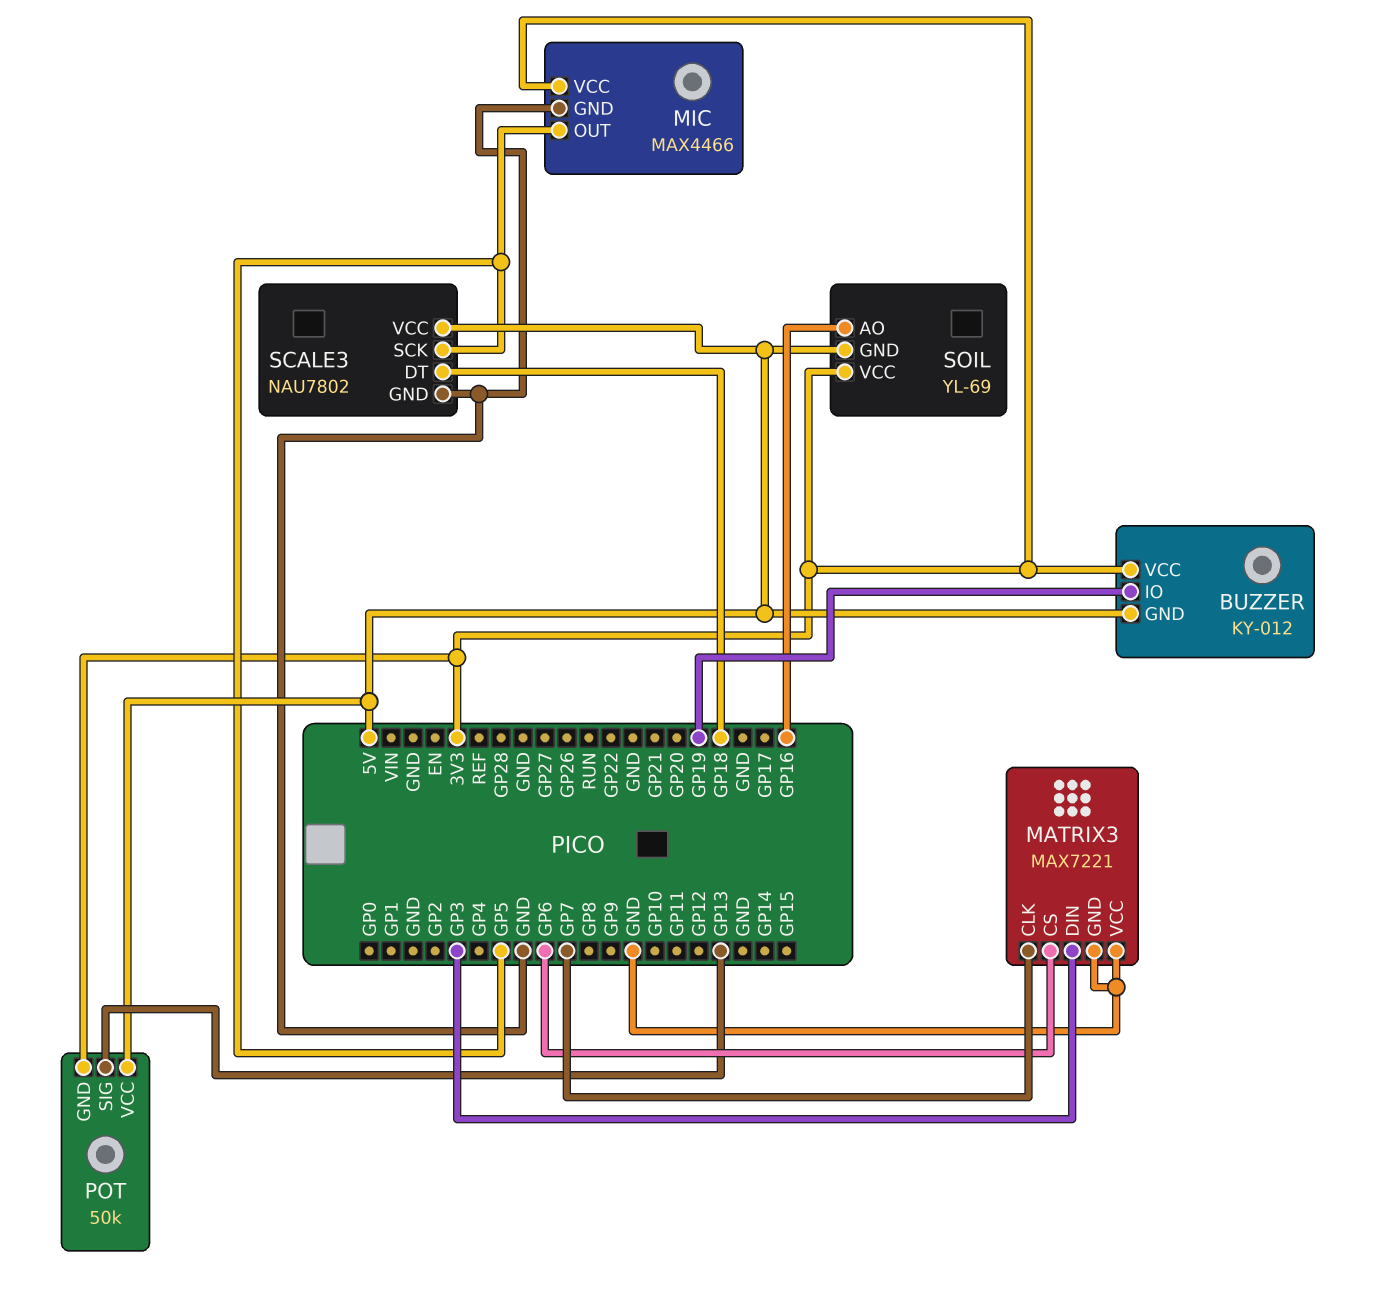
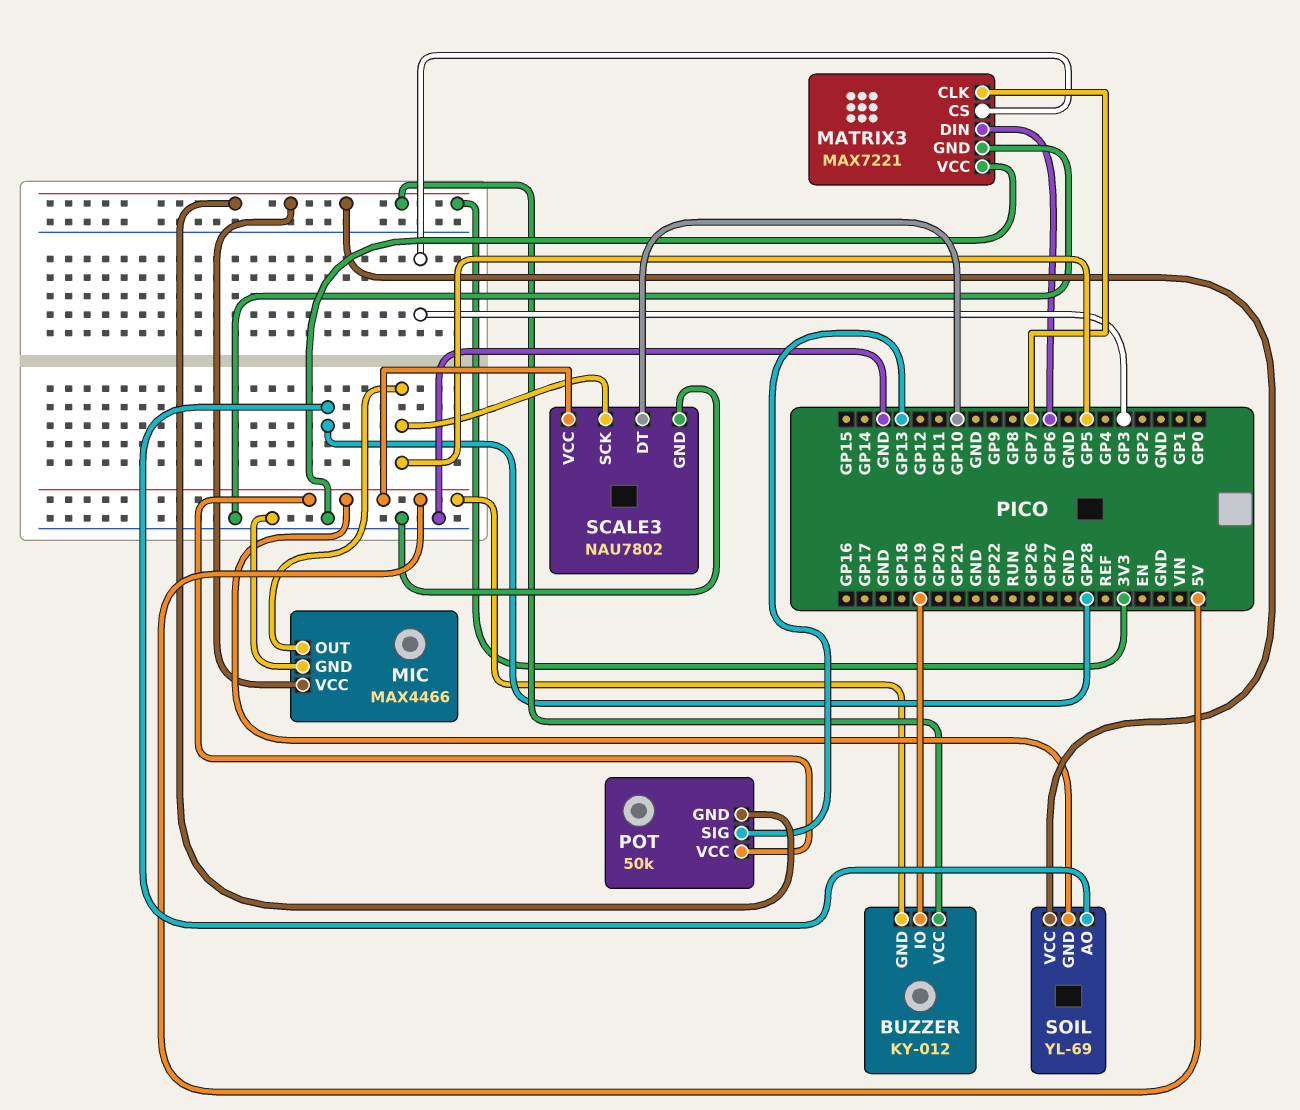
MATRIX3 pin CS: GP6 -> GP3
MATRIX3 pin DIN: GP3 -> GP6
SCALE3 pin DT: GP18 -> GP10
SOIL pin AO: GP16 -> GP28

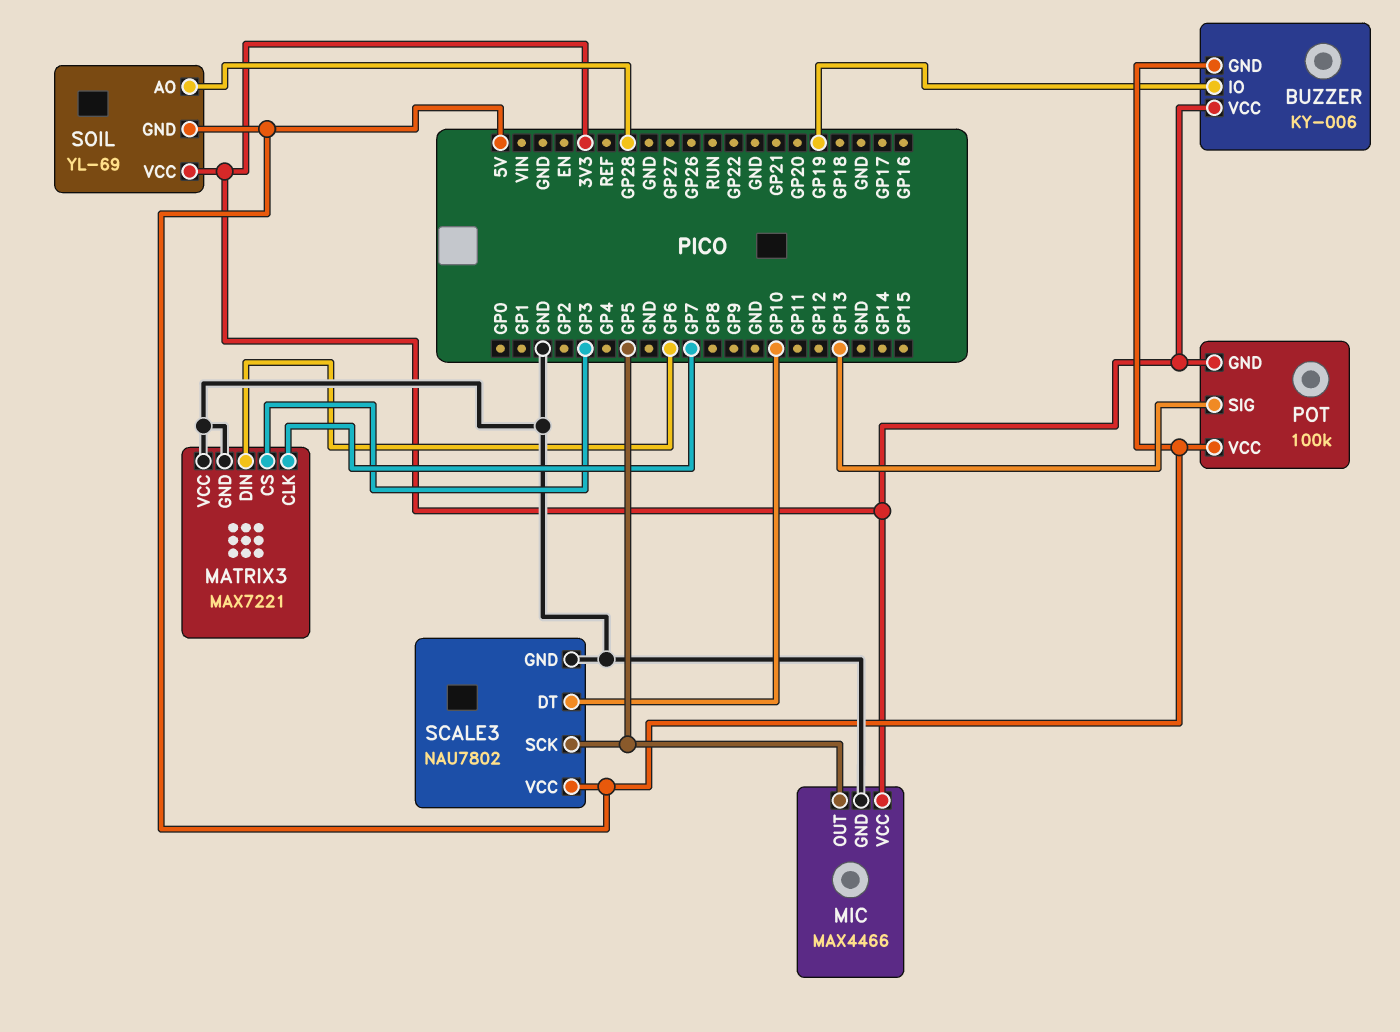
BUZZER: KY-012 -> KY-006
POT: 50k -> 100k

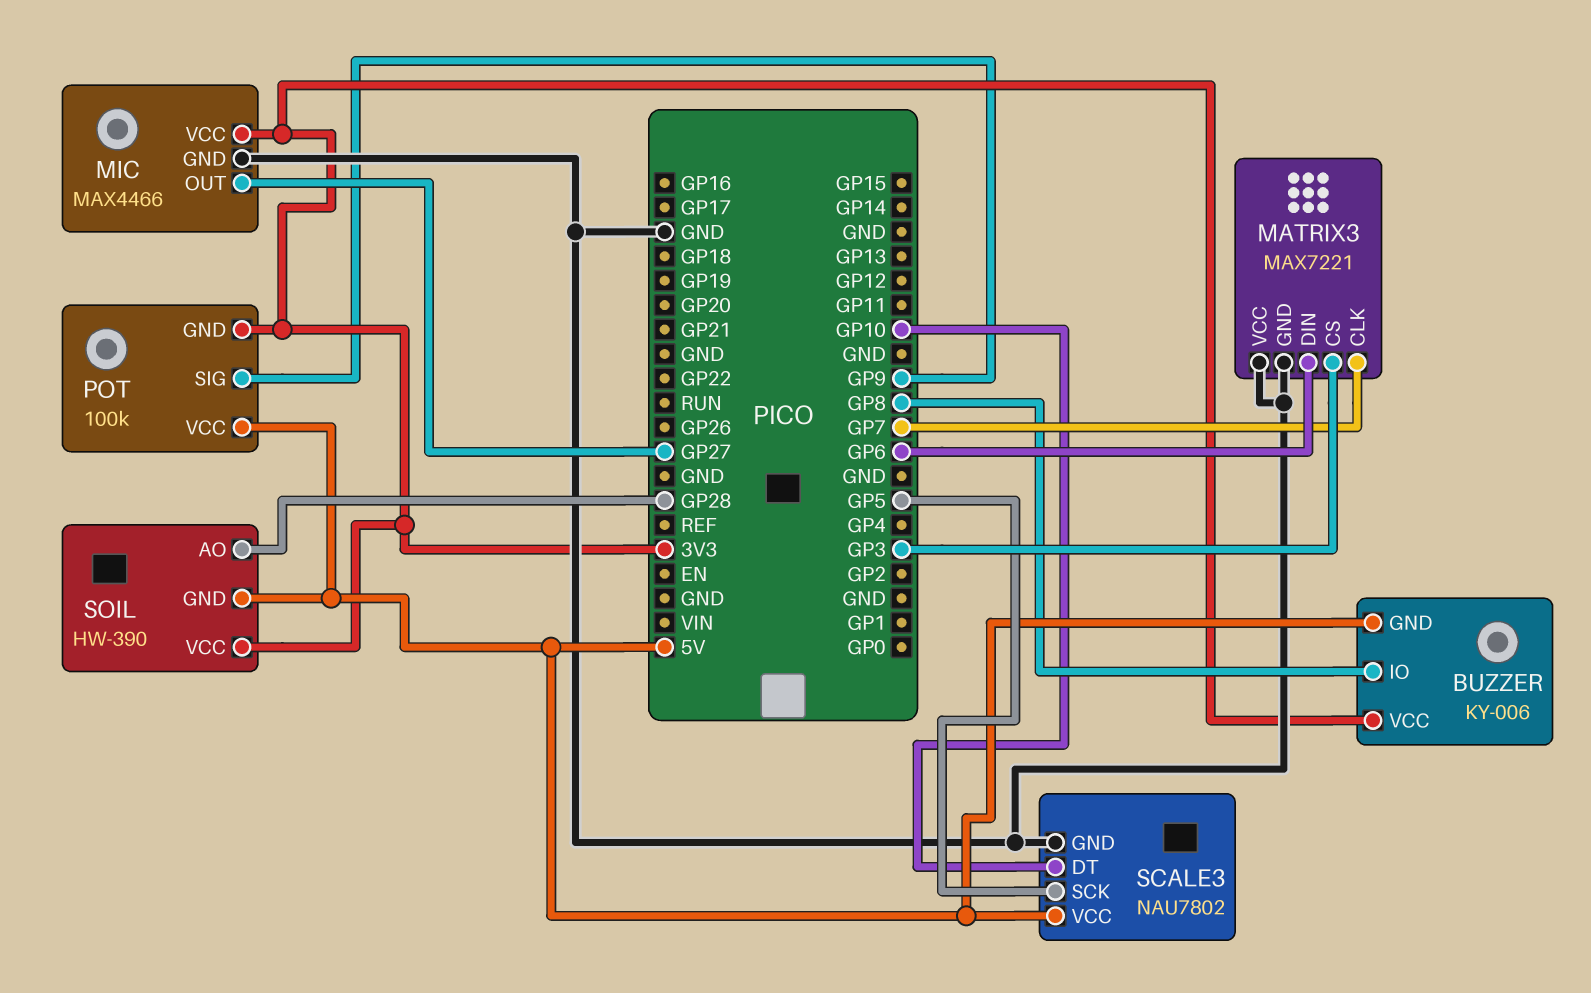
BUZZER pin IO: GP19 -> GP8
MIC pin OUT: GP5 -> GP27
POT pin SIG: GP13 -> GP9
SOIL: YL-69 -> HW-390

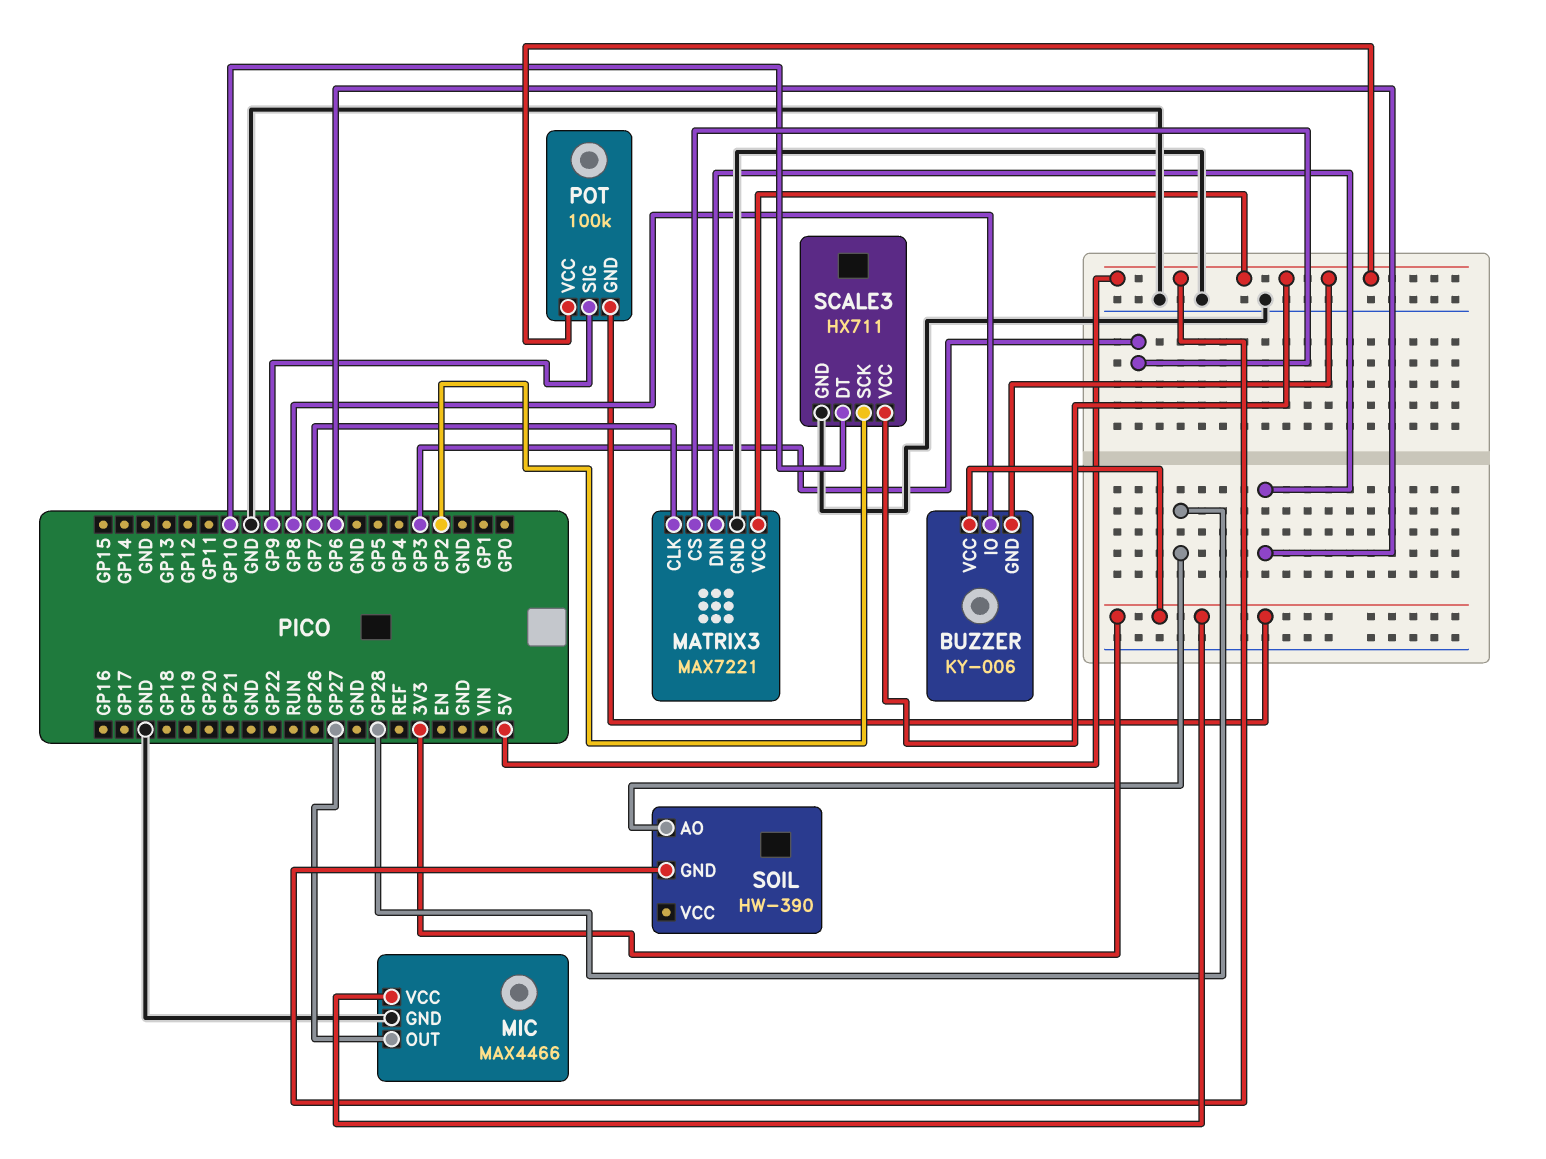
MATRIX3 pin VCC: GND -> 5V
SCALE3: NAU7802 -> HX711
SCALE3 pin SCK: GP5 -> GP2
SOIL pin VCC: 3V3 -> none

